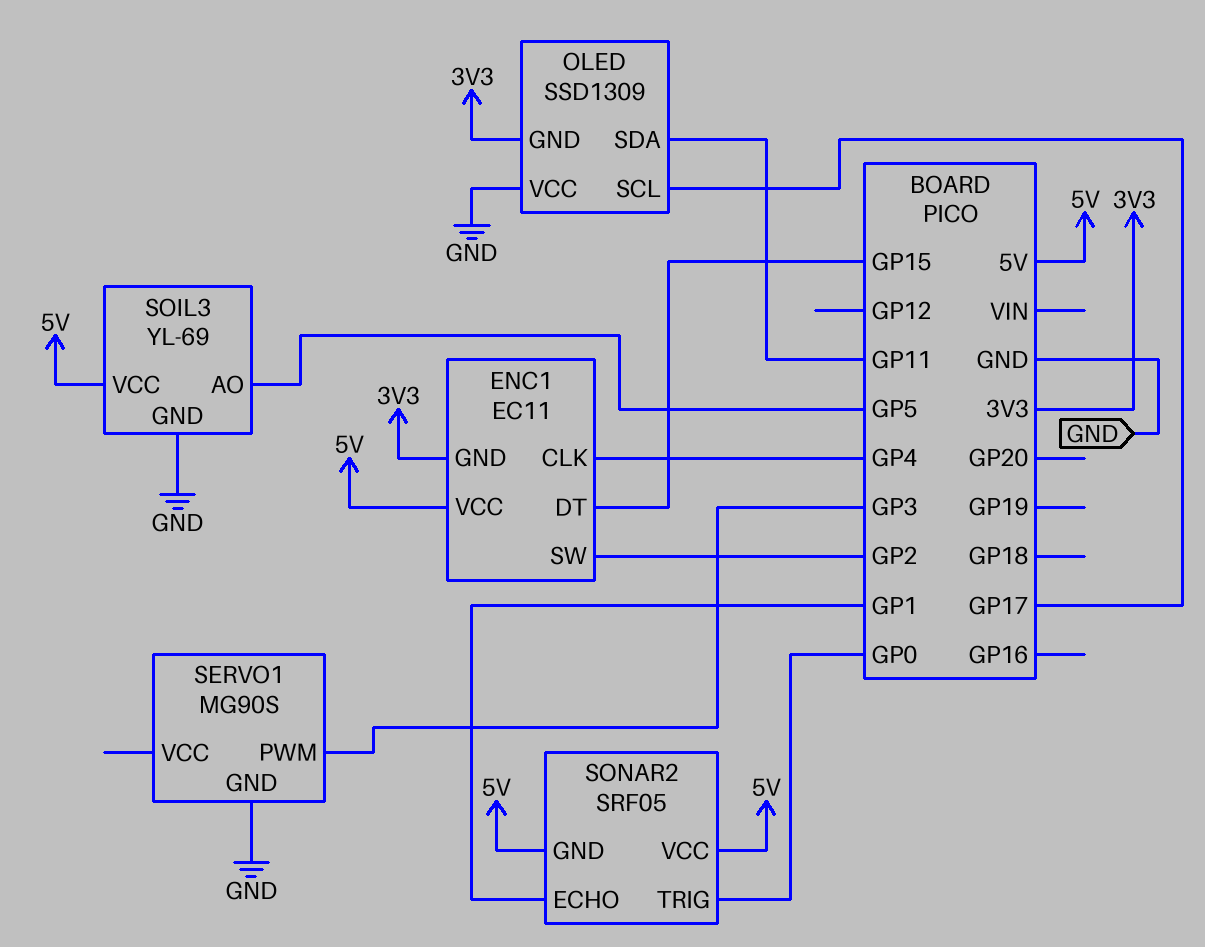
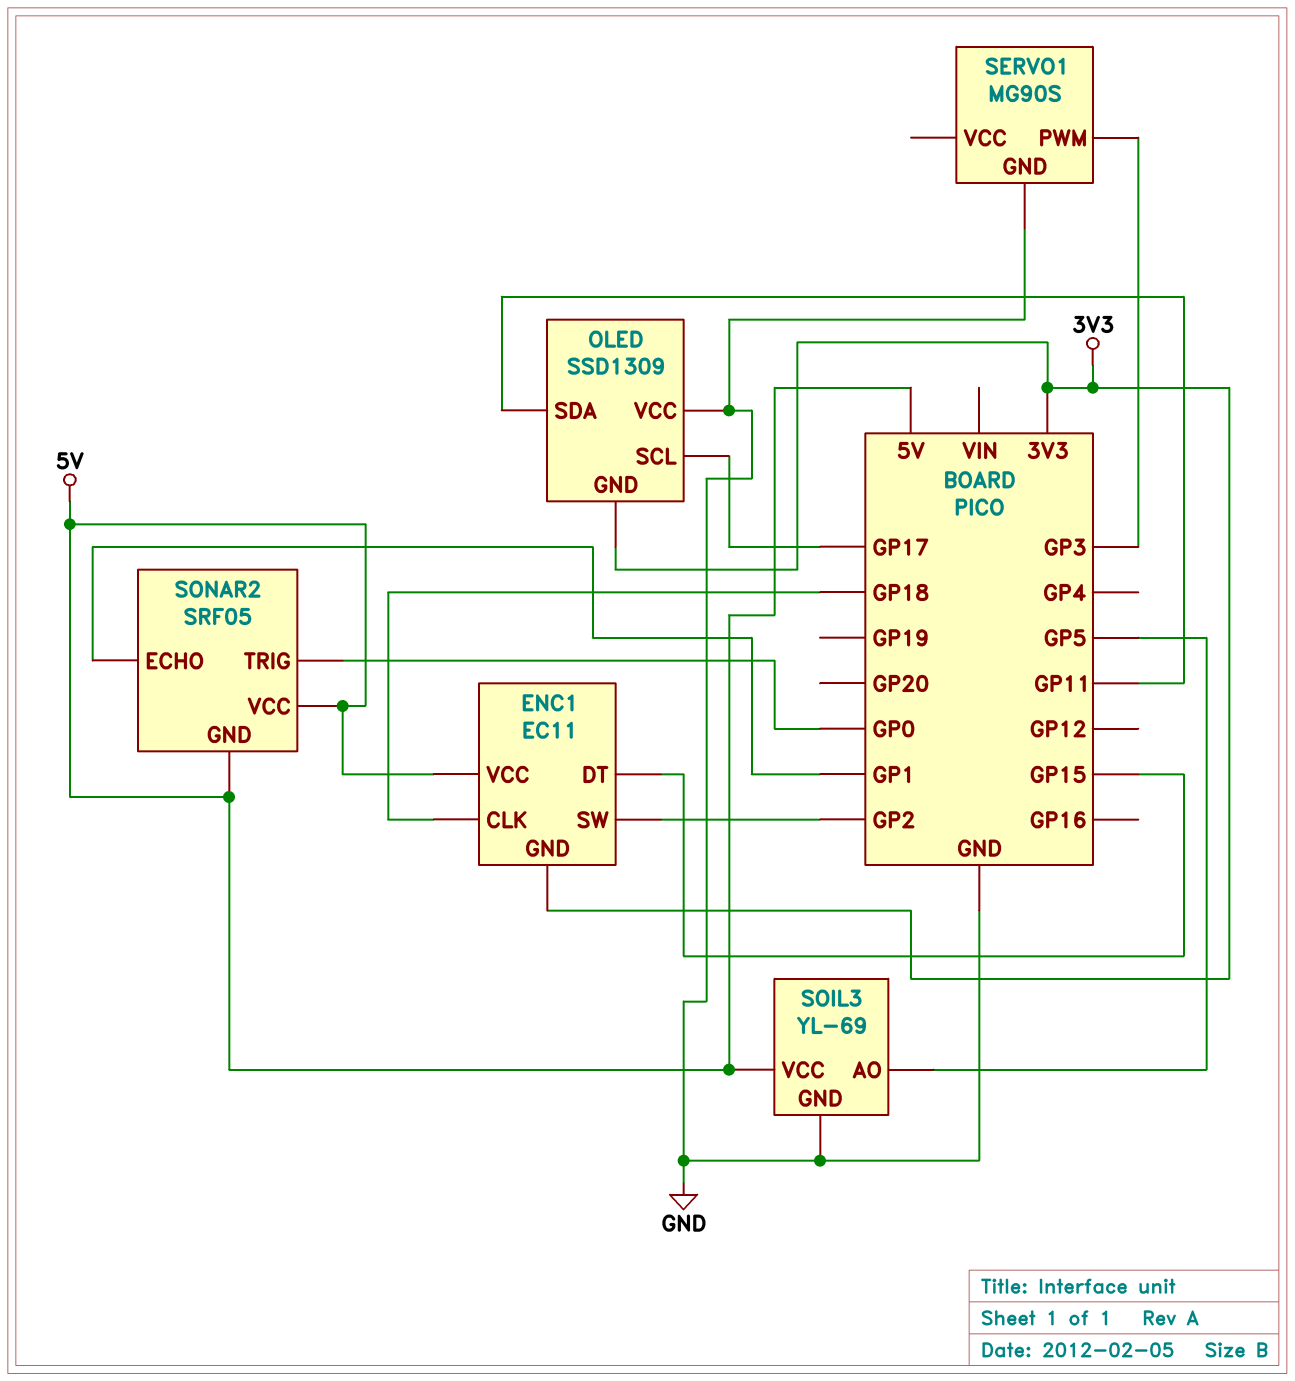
ENC1 pin CLK: GP4 -> GP18

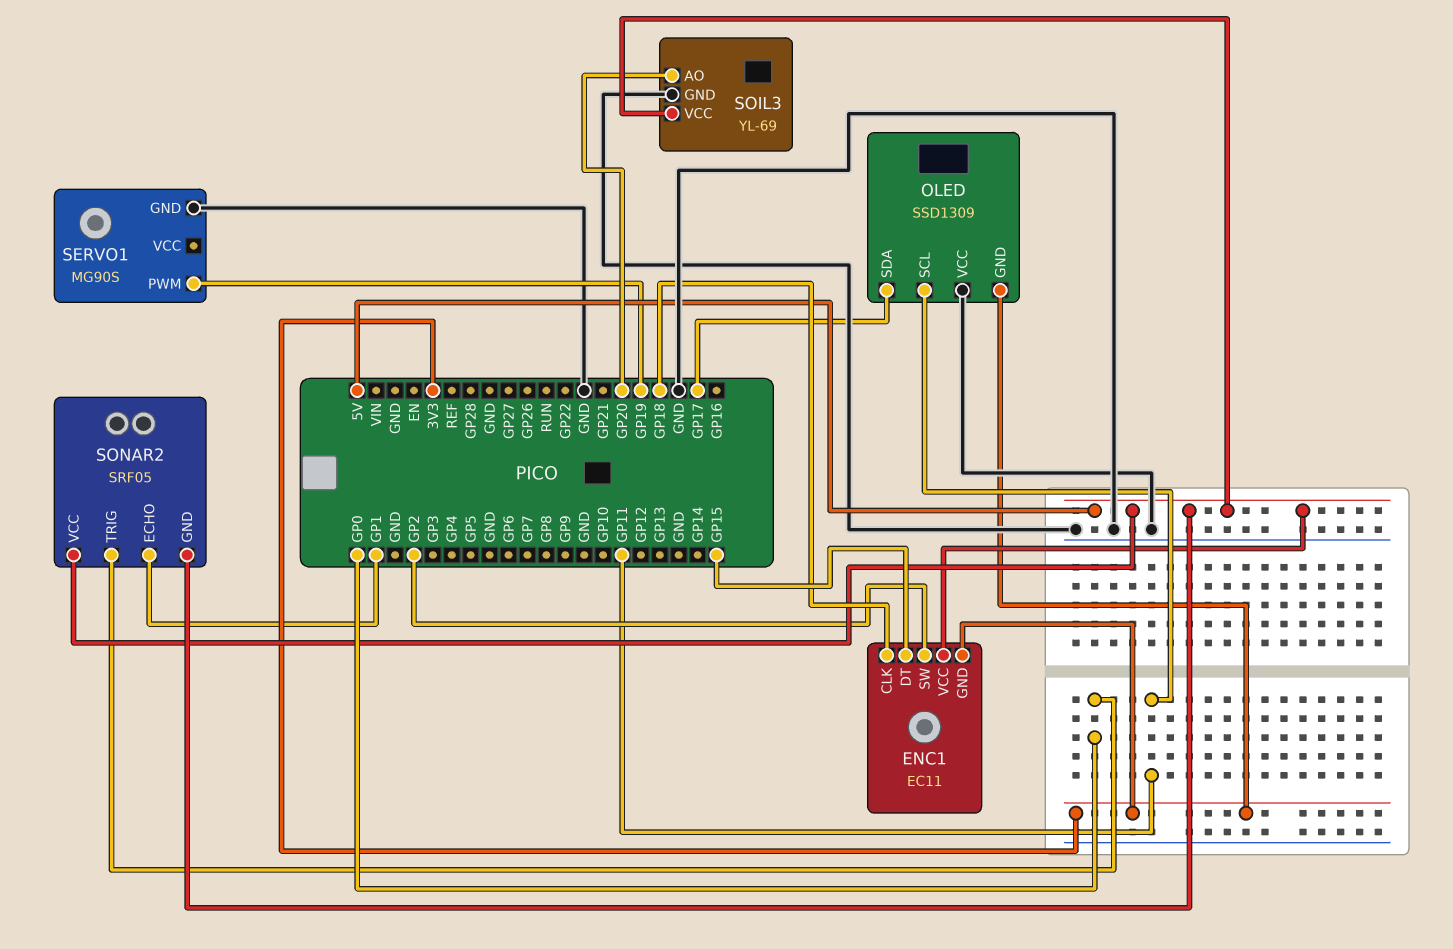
OLED pin SCL: GP17 -> GP11
OLED pin SDA: GP11 -> GP17
SERVO1 pin PWM: GP3 -> GP19
SOIL3 pin AO: GP5 -> GP20

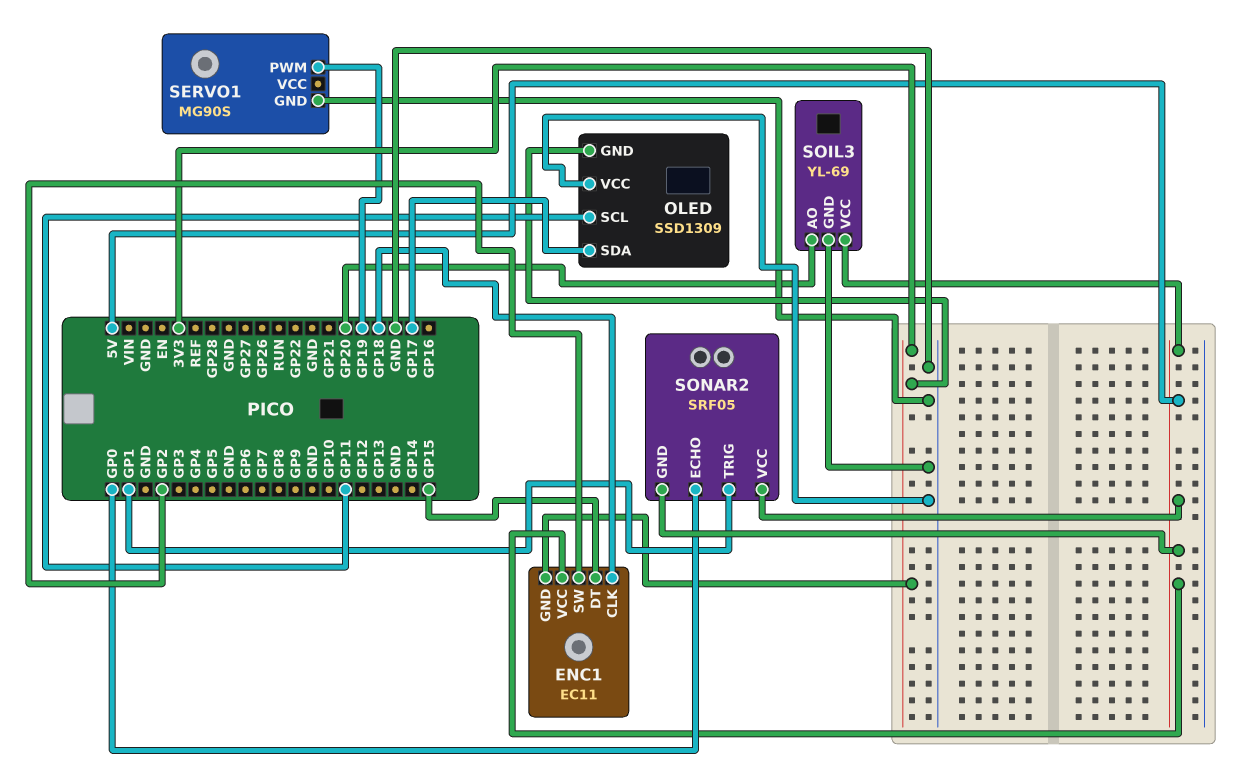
SONAR2 pin ECHO: GP1 -> GP0
SONAR2 pin TRIG: GP0 -> GP1

